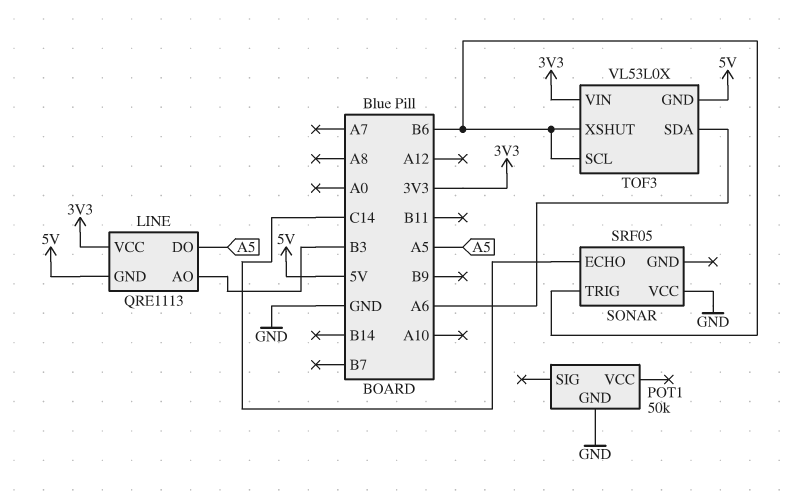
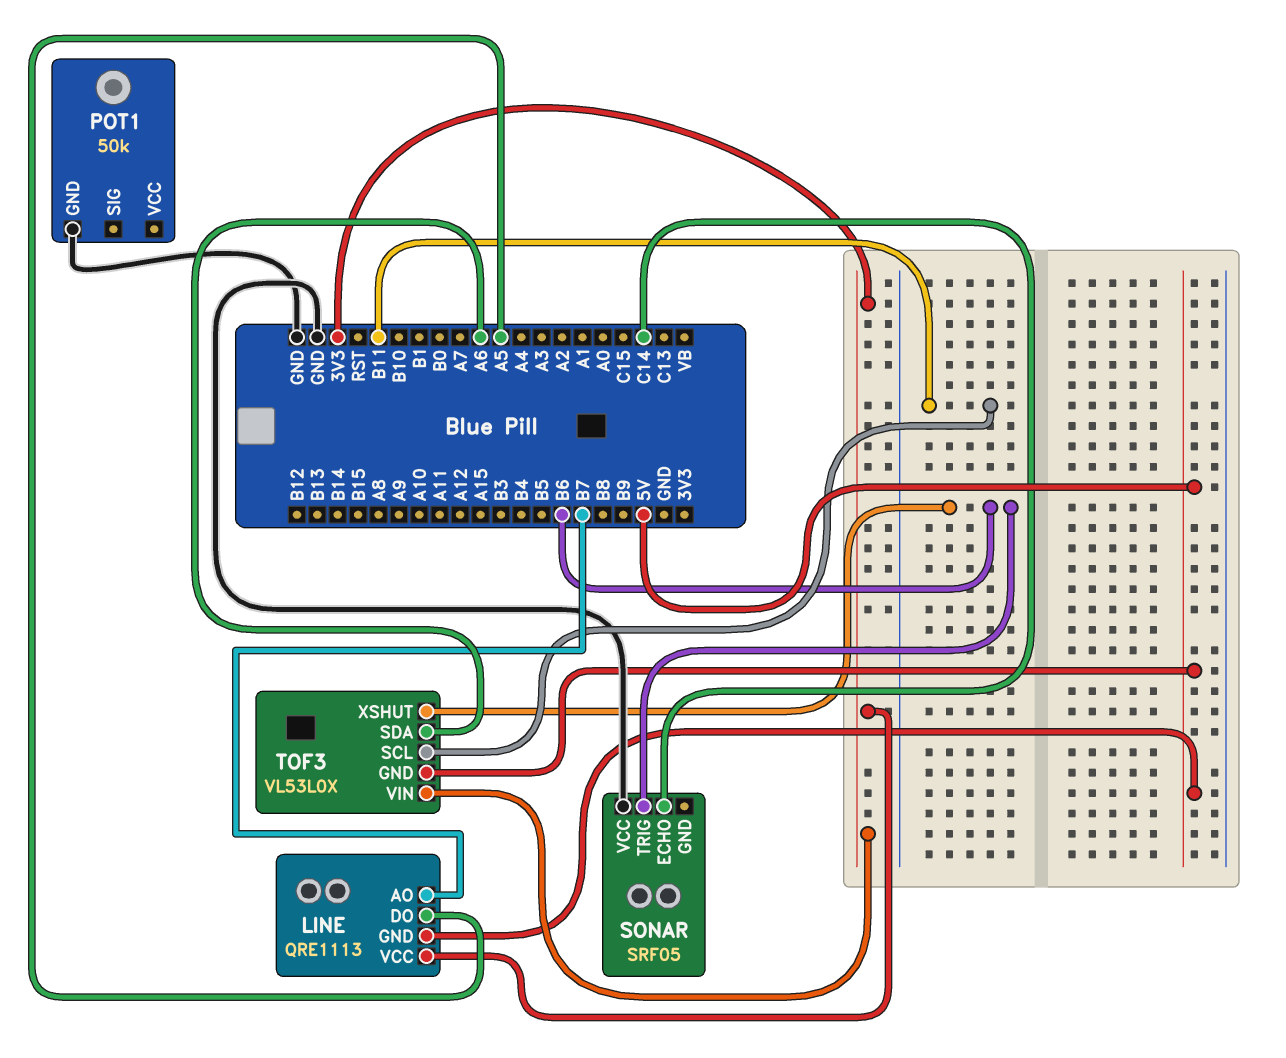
LINE pin AO: B3 -> B7
TOF3 pin SCL: B6 -> B11

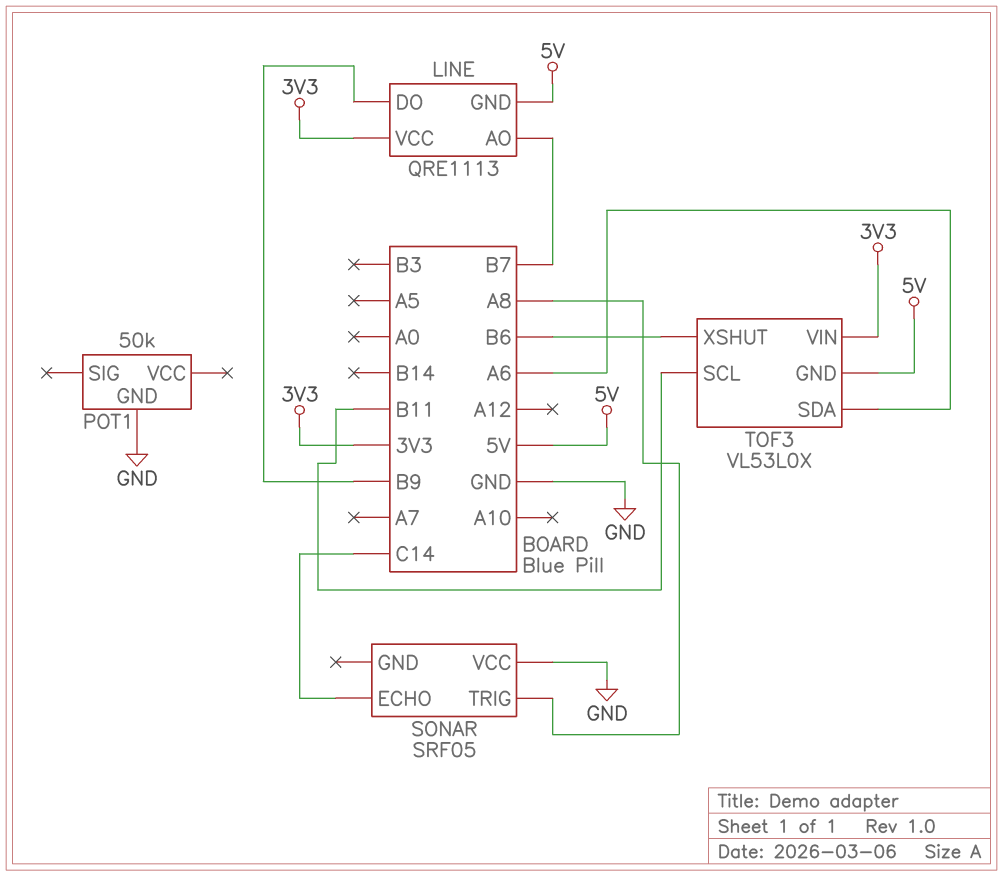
LINE pin DO: A5 -> B9
SONAR pin TRIG: B6 -> A8

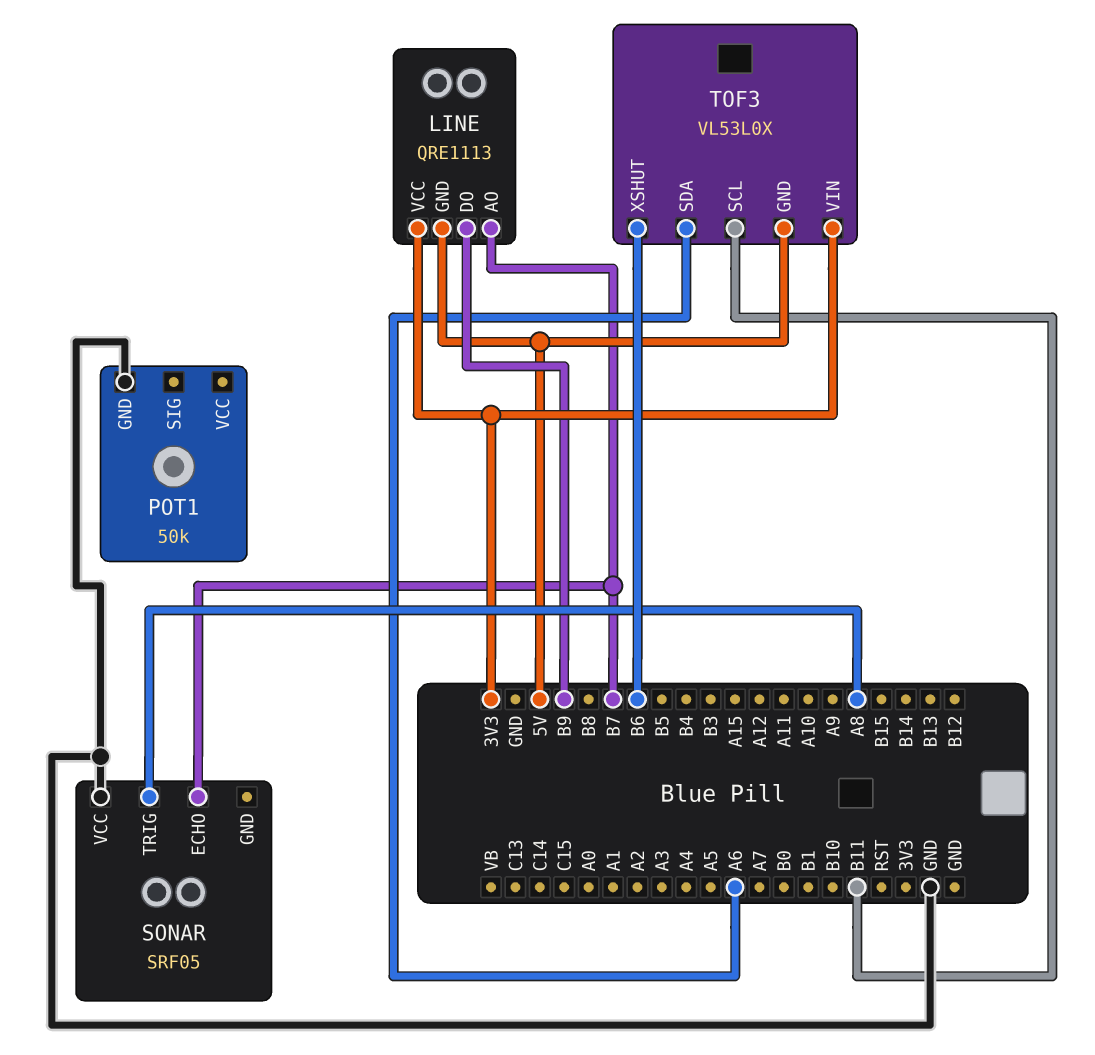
SONAR pin ECHO: C14 -> B7

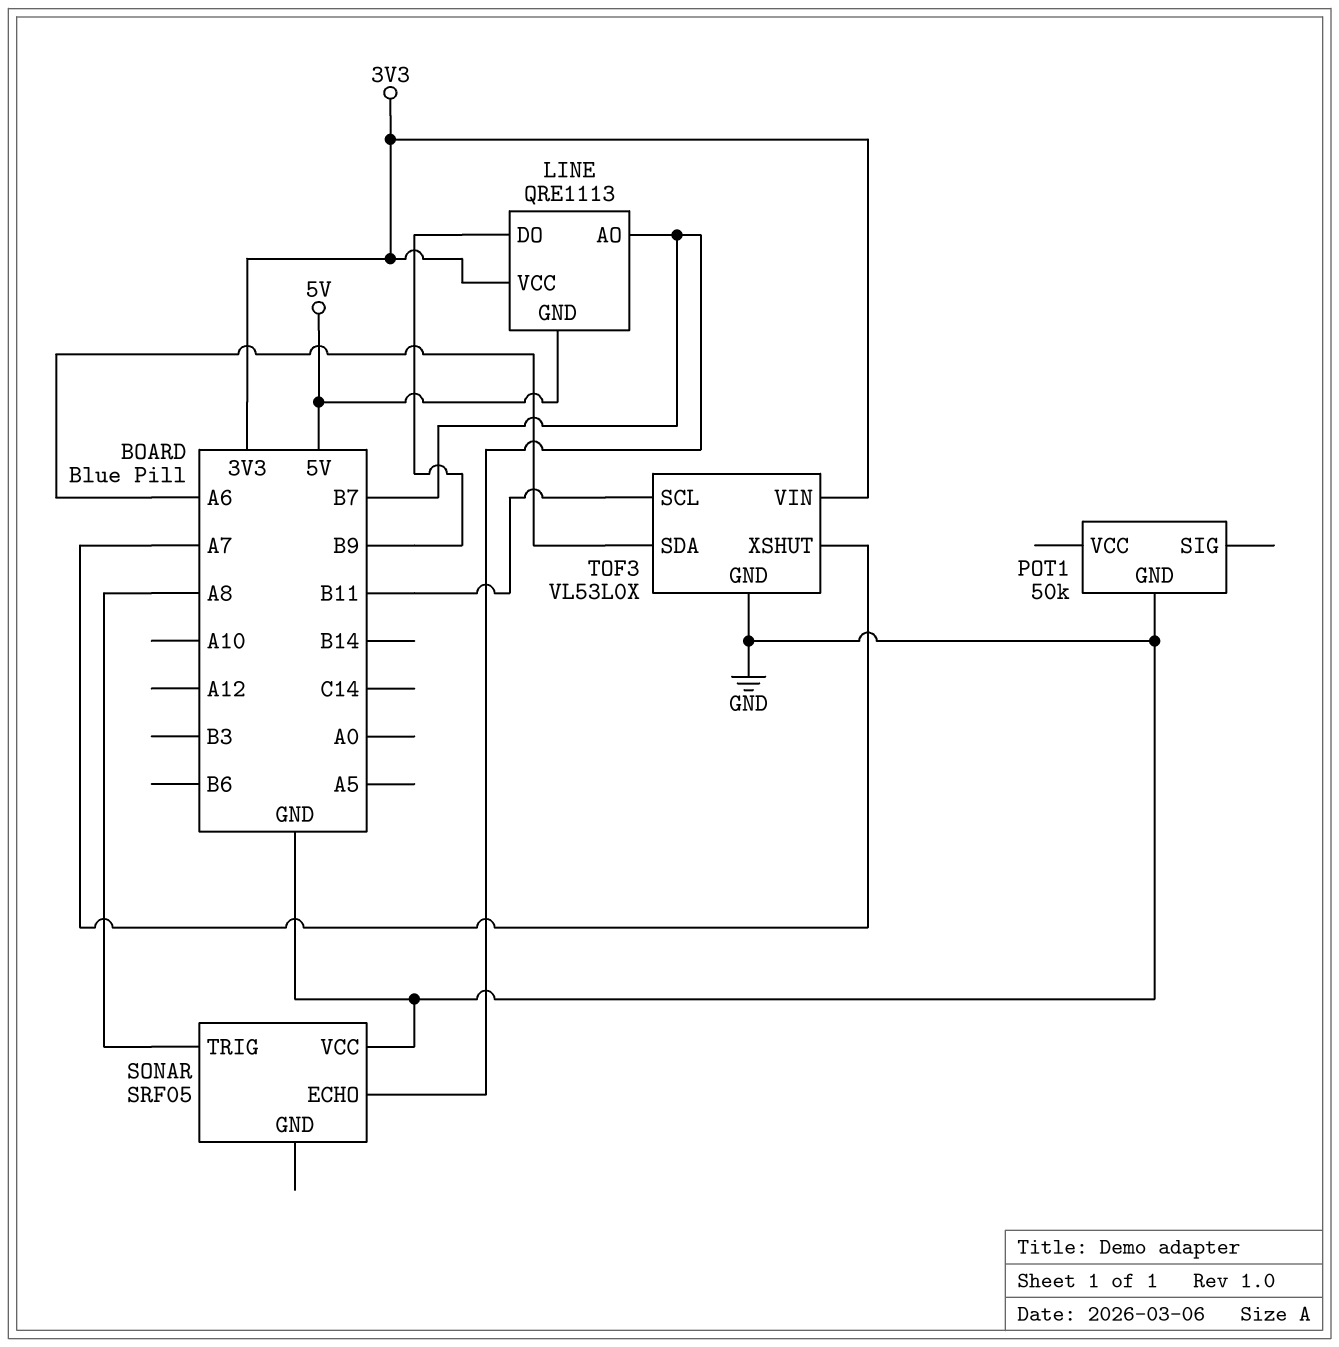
TOF3 pin GND: 5V -> GND
TOF3 pin XSHUT: B6 -> A7

